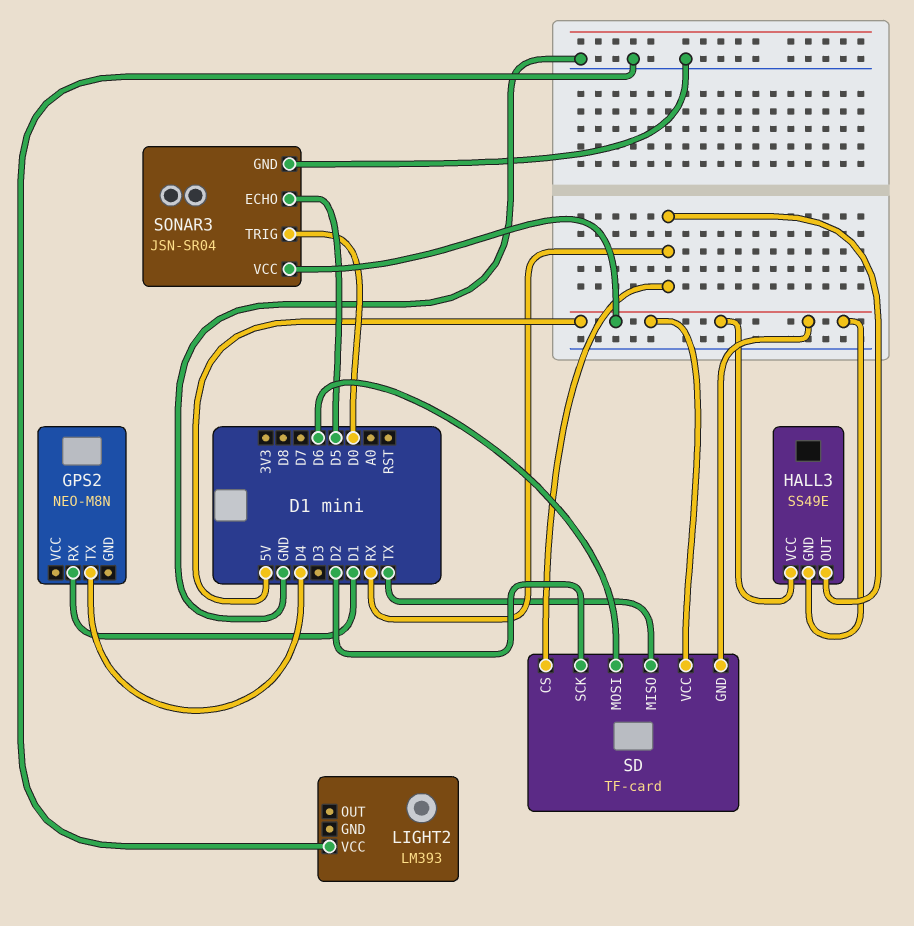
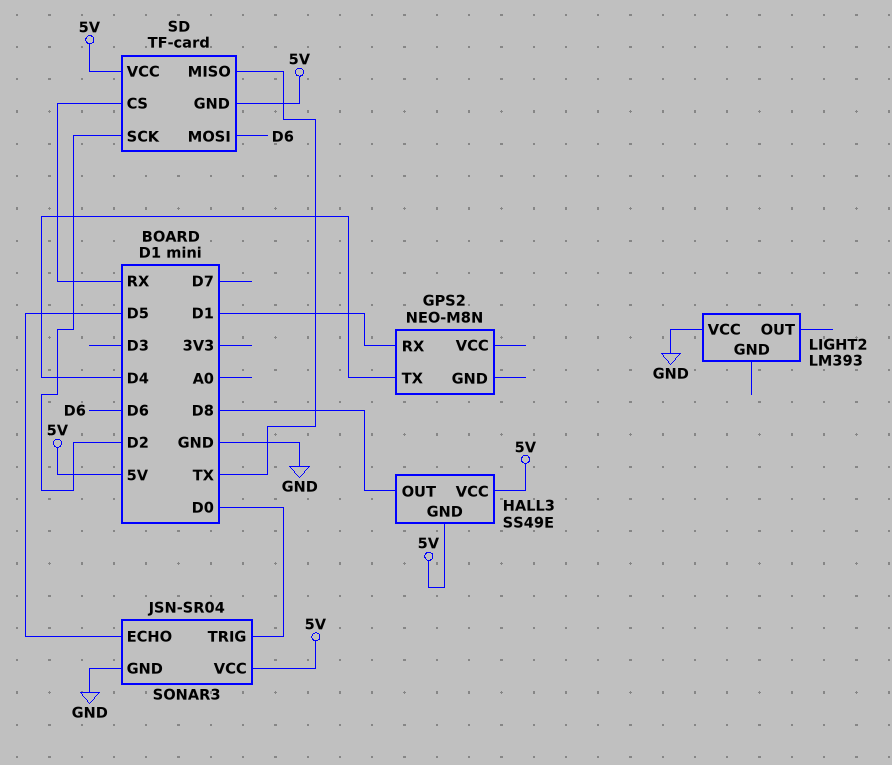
HALL3 pin OUT: RX -> D8

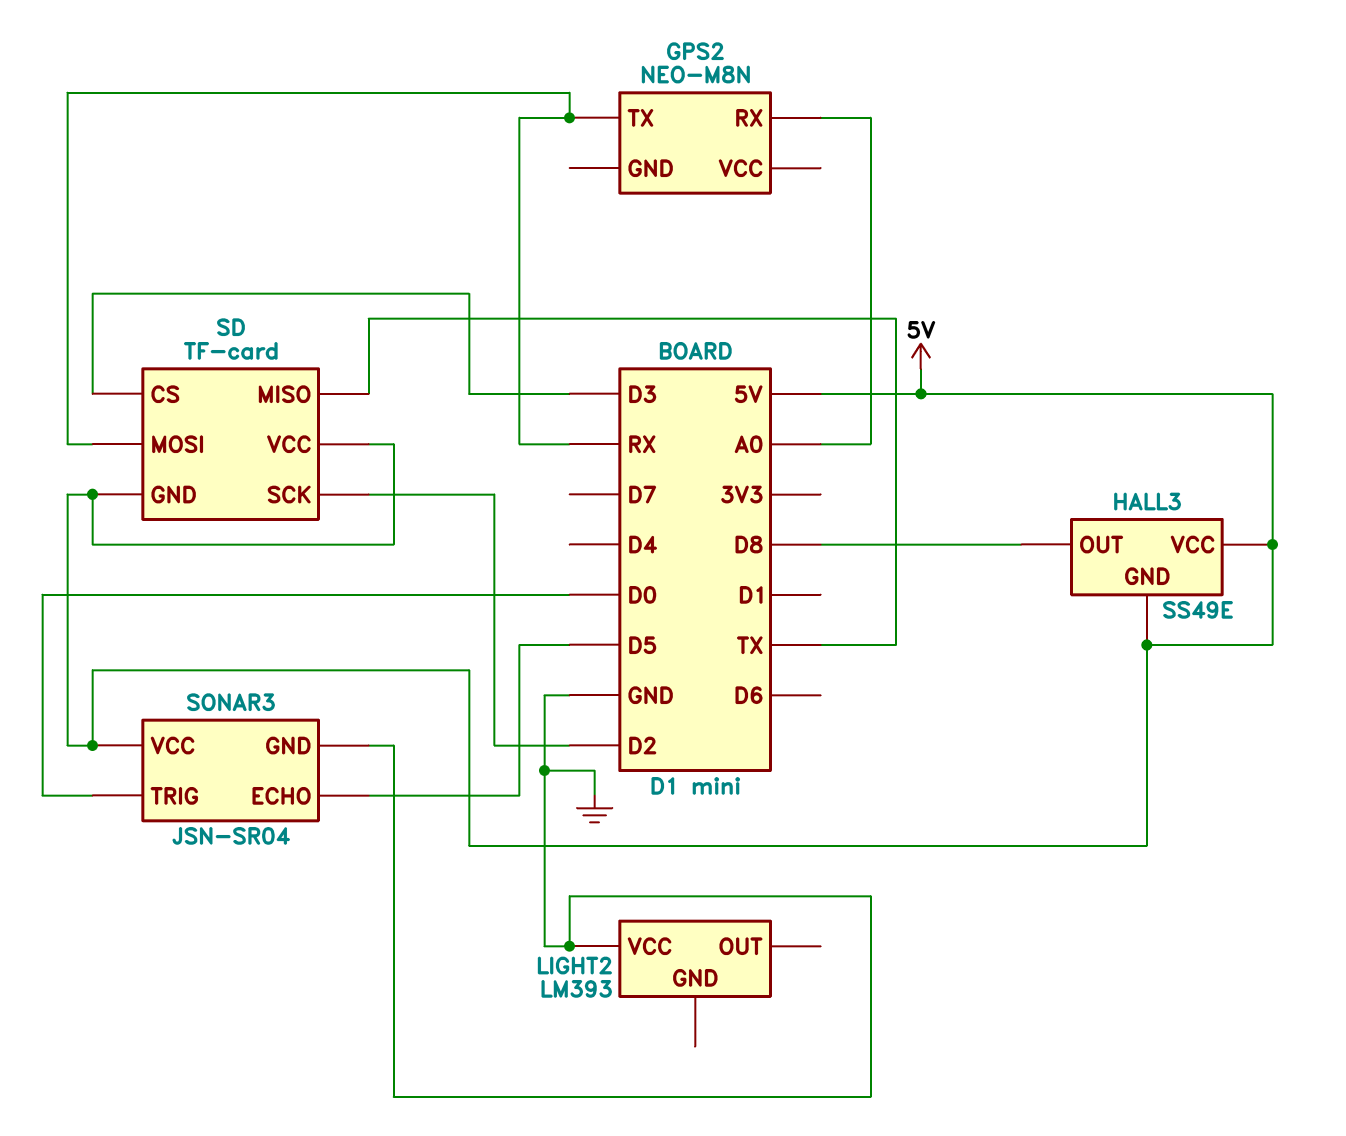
GPS2 pin RX: D1 -> A0
GPS2 pin TX: D4 -> RX
SD pin CS: RX -> D3
SD pin MOSI: D6 -> RX

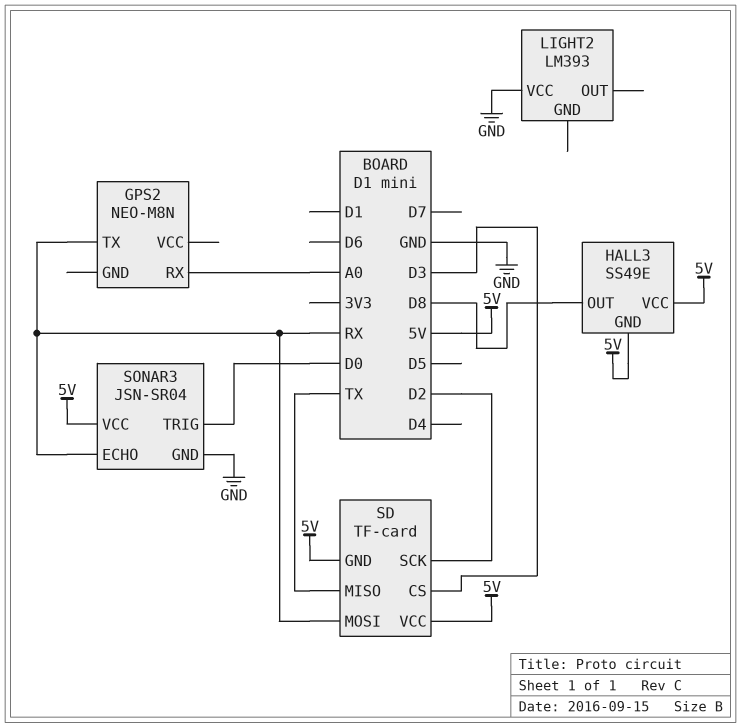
SONAR3 pin ECHO: D5 -> RX

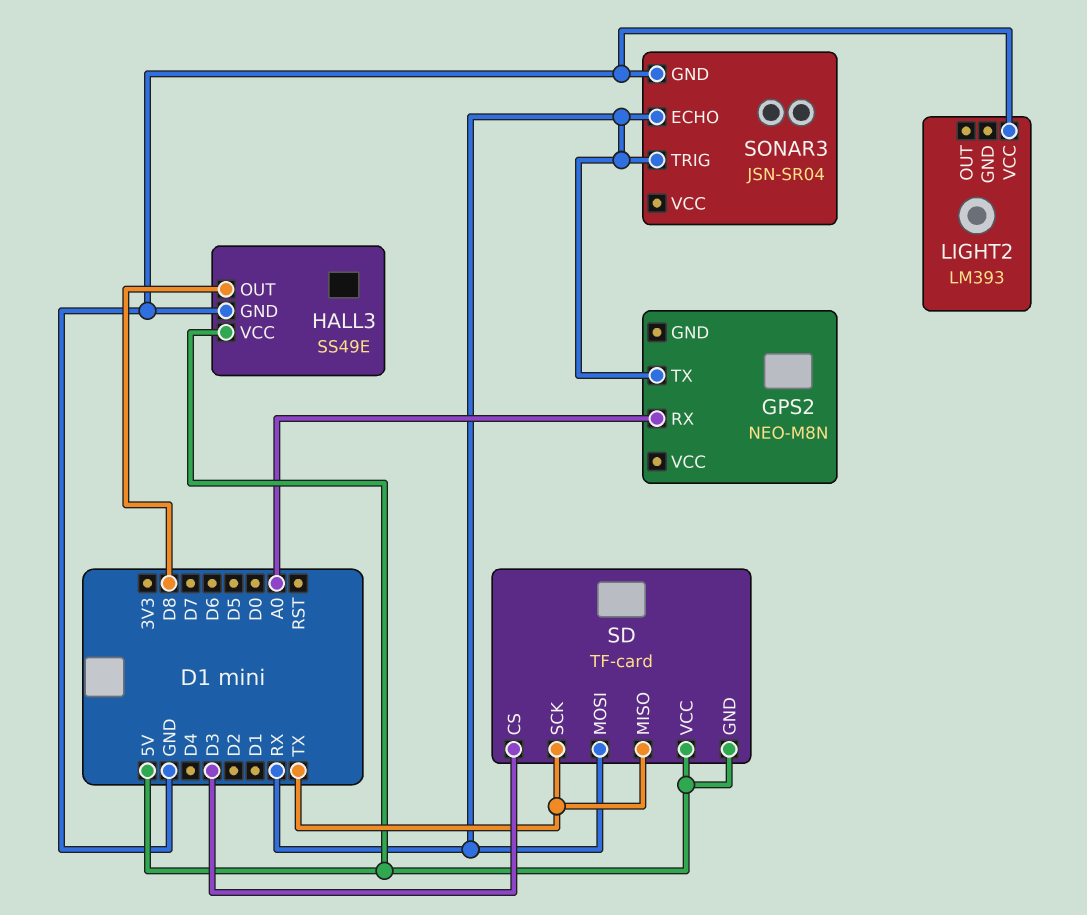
HALL3 pin GND: 5V -> GND
SD pin SCK: D2 -> TX
SONAR3 pin TRIG: D0 -> RX
SONAR3 pin VCC: 5V -> none

